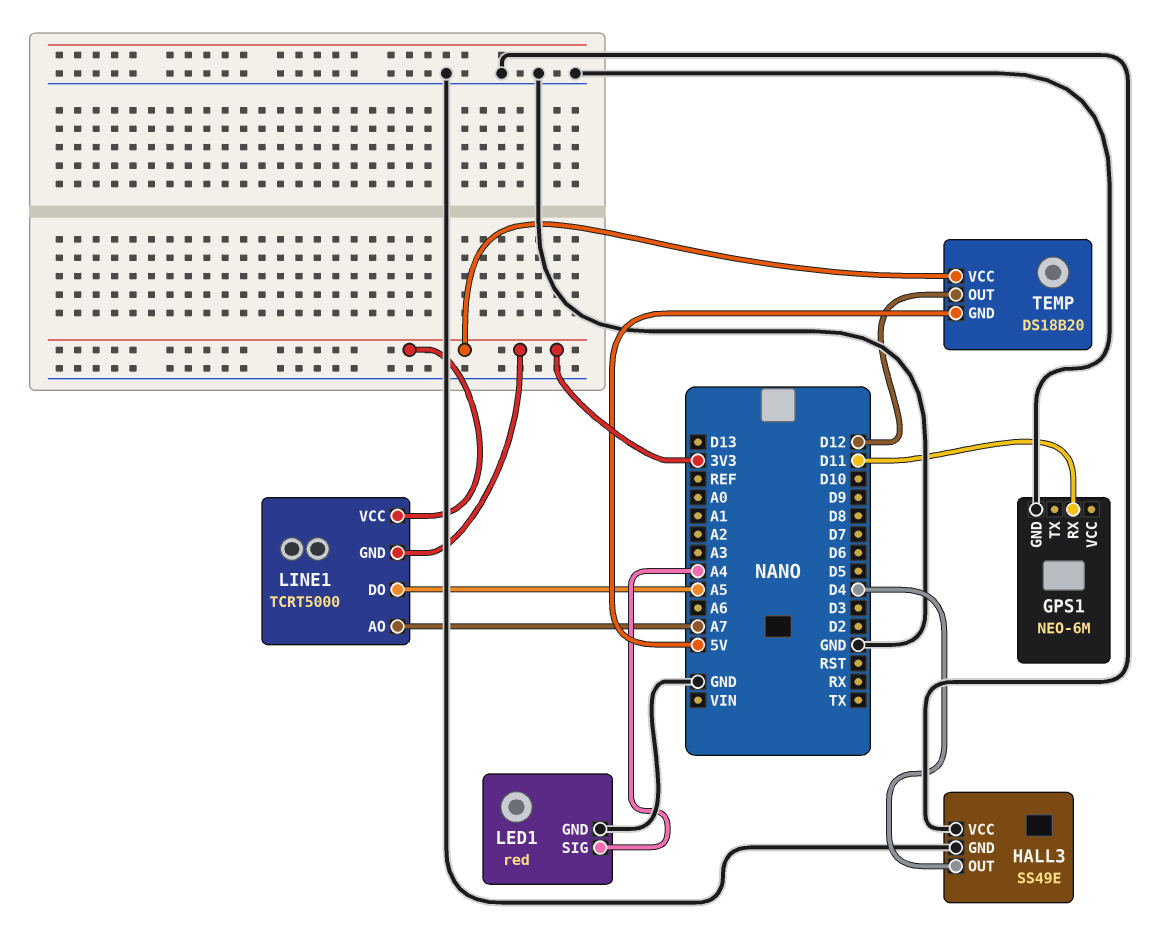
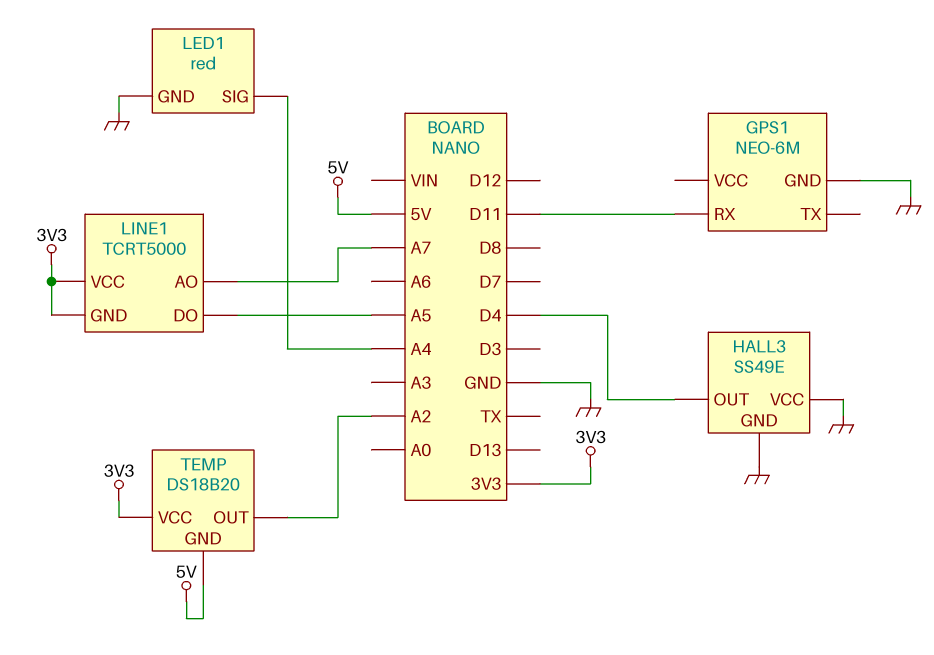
TEMP pin OUT: D12 -> A2

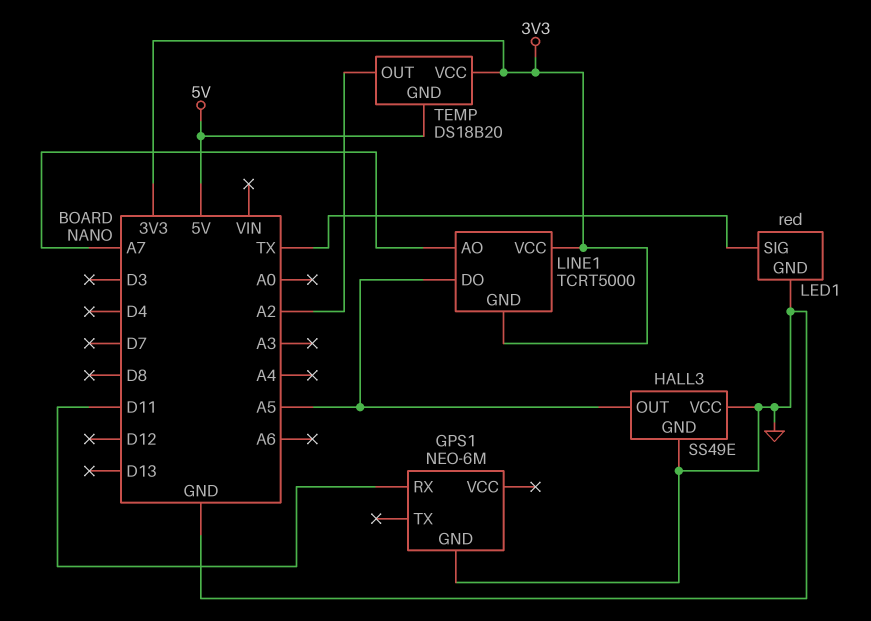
HALL3 pin OUT: D4 -> A5
LED1 pin SIG: A4 -> TX

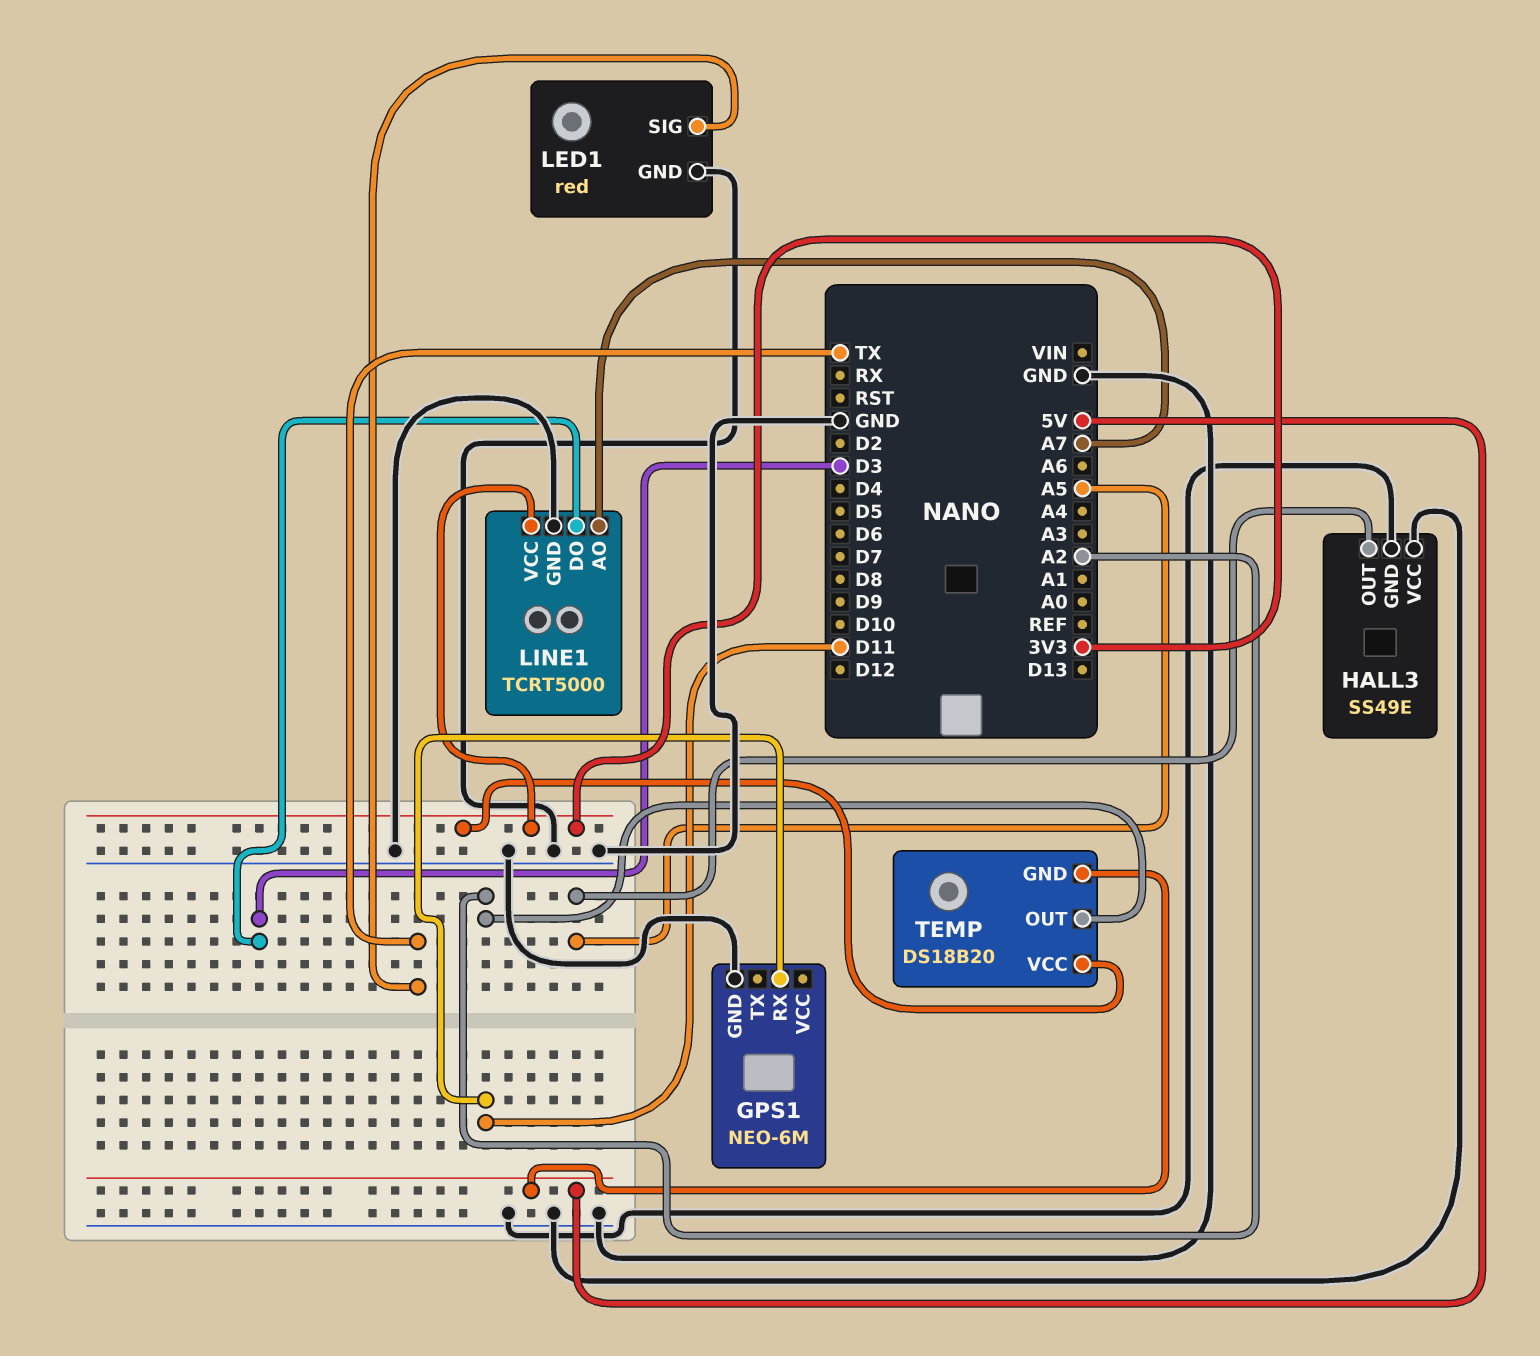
LINE1 pin DO: A5 -> D3
LINE1 pin GND: 3V3 -> GND

